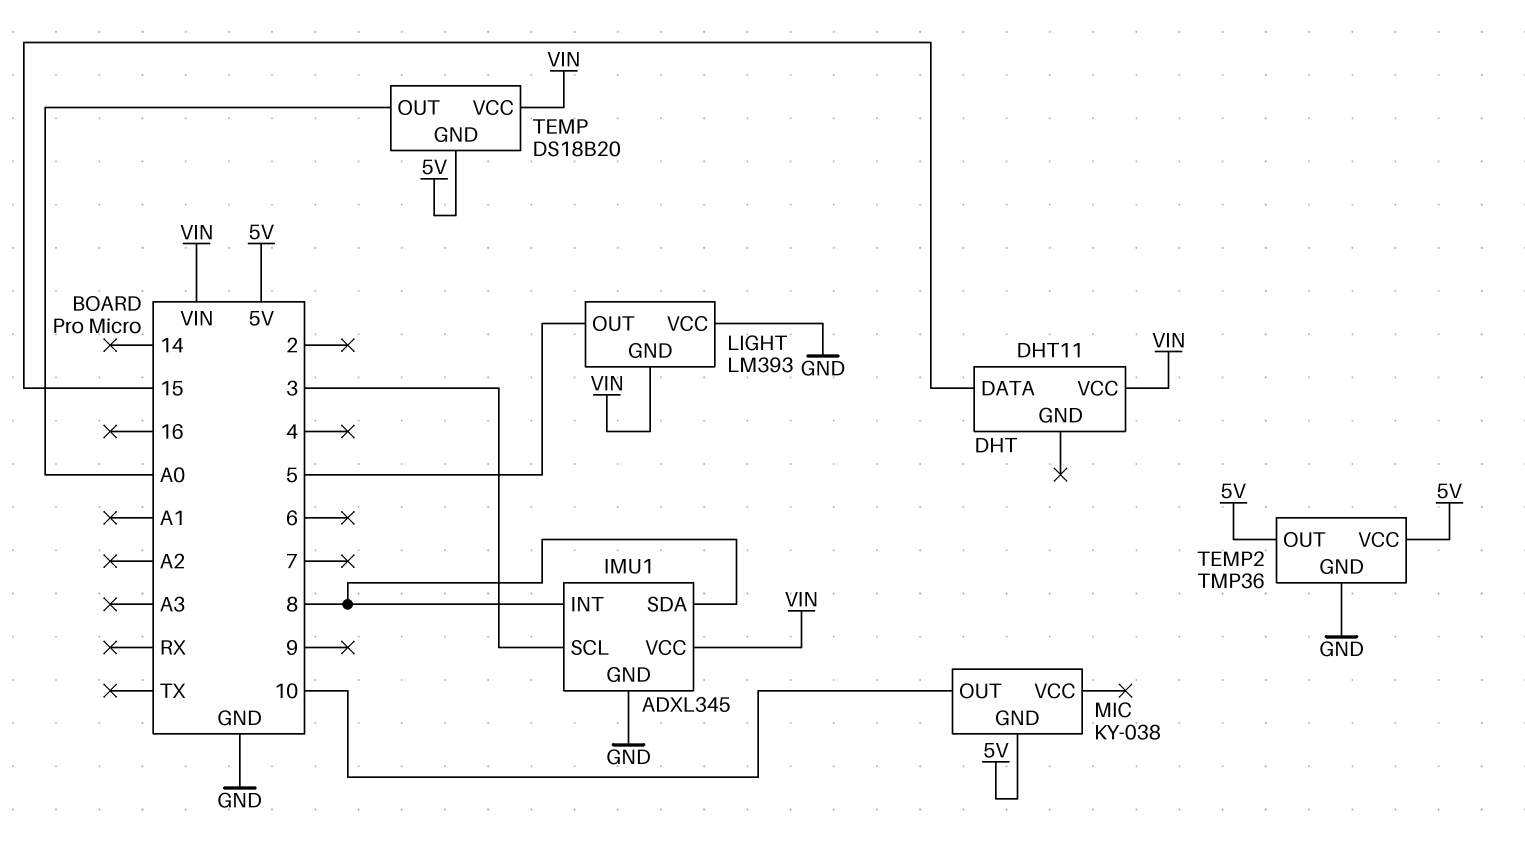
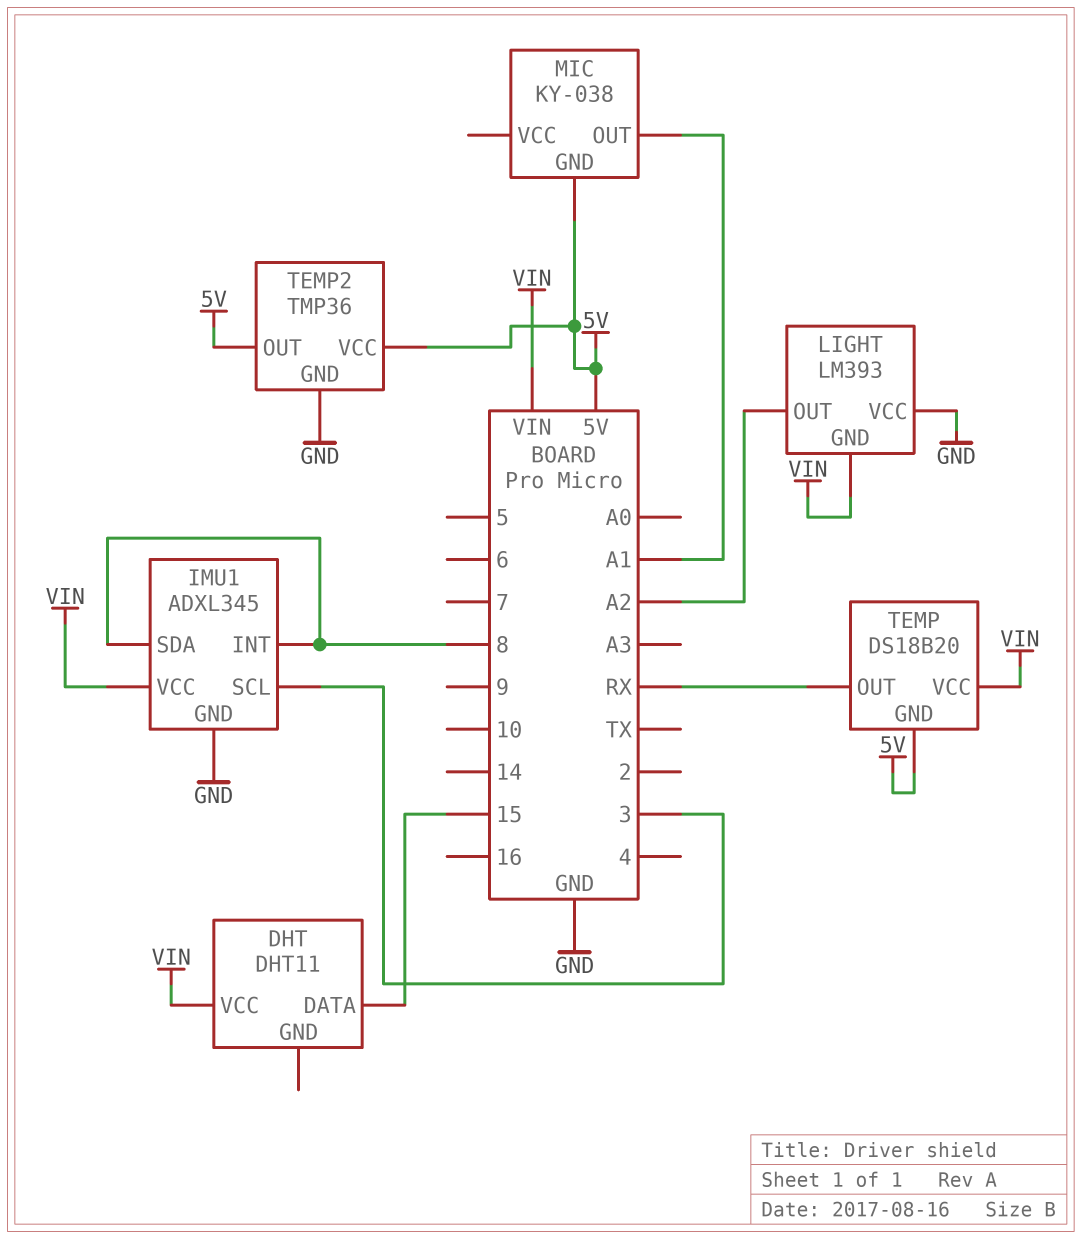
LIGHT pin OUT: 5 -> A2
MIC pin OUT: 10 -> A1
TEMP pin OUT: A0 -> RX

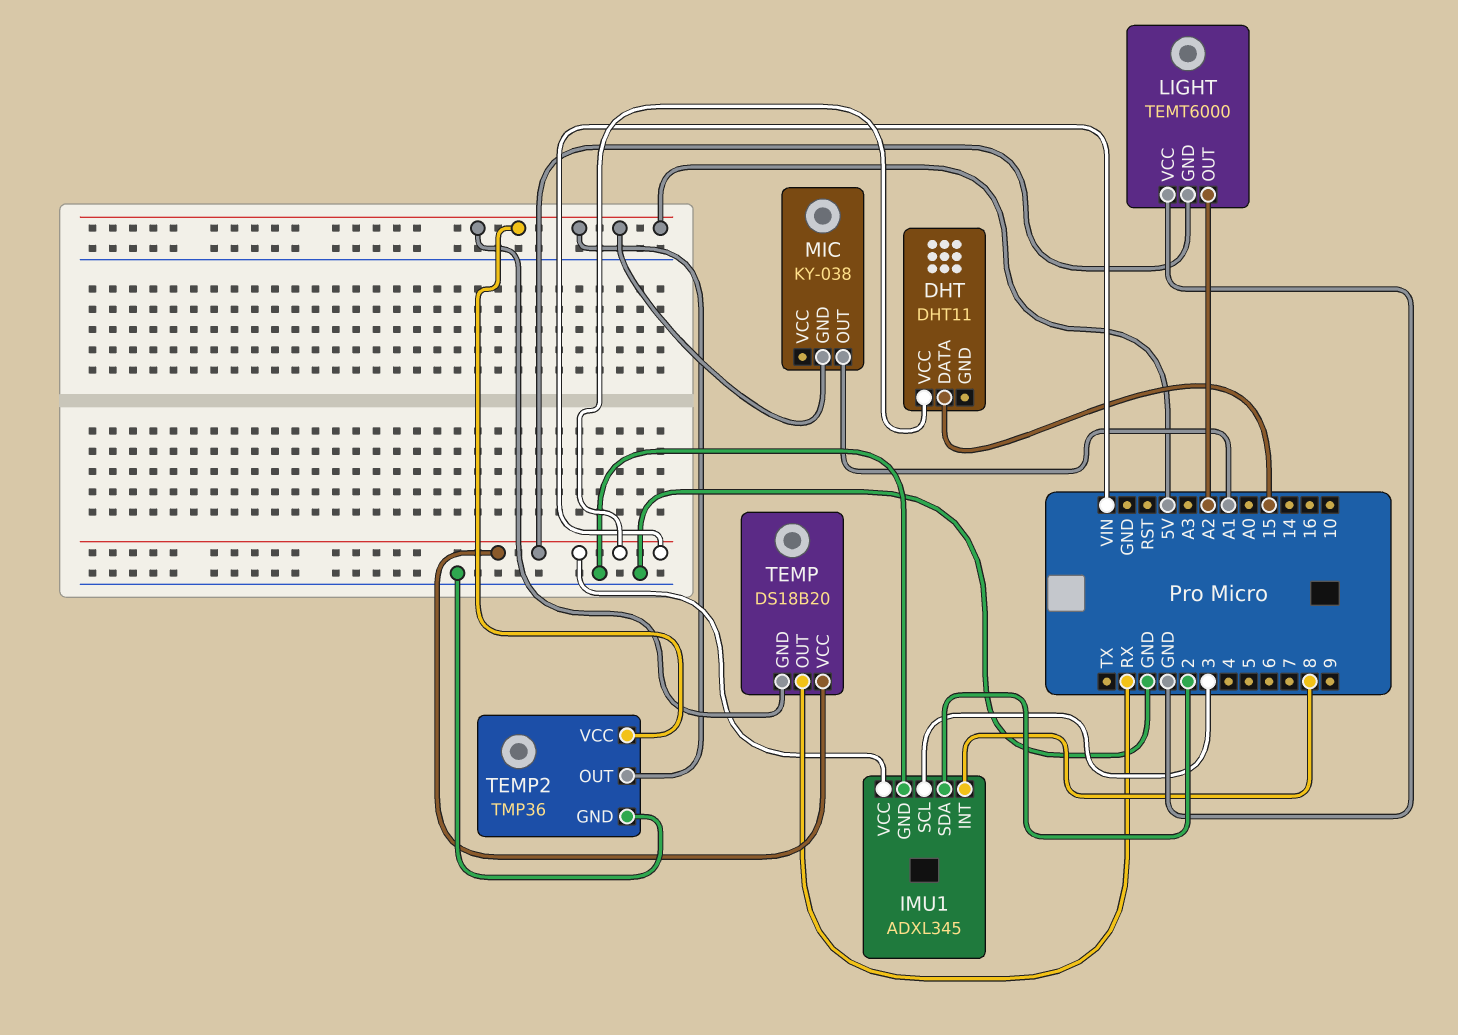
IMU1 pin SDA: 8 -> 2
LIGHT: LM393 -> TEMT6000

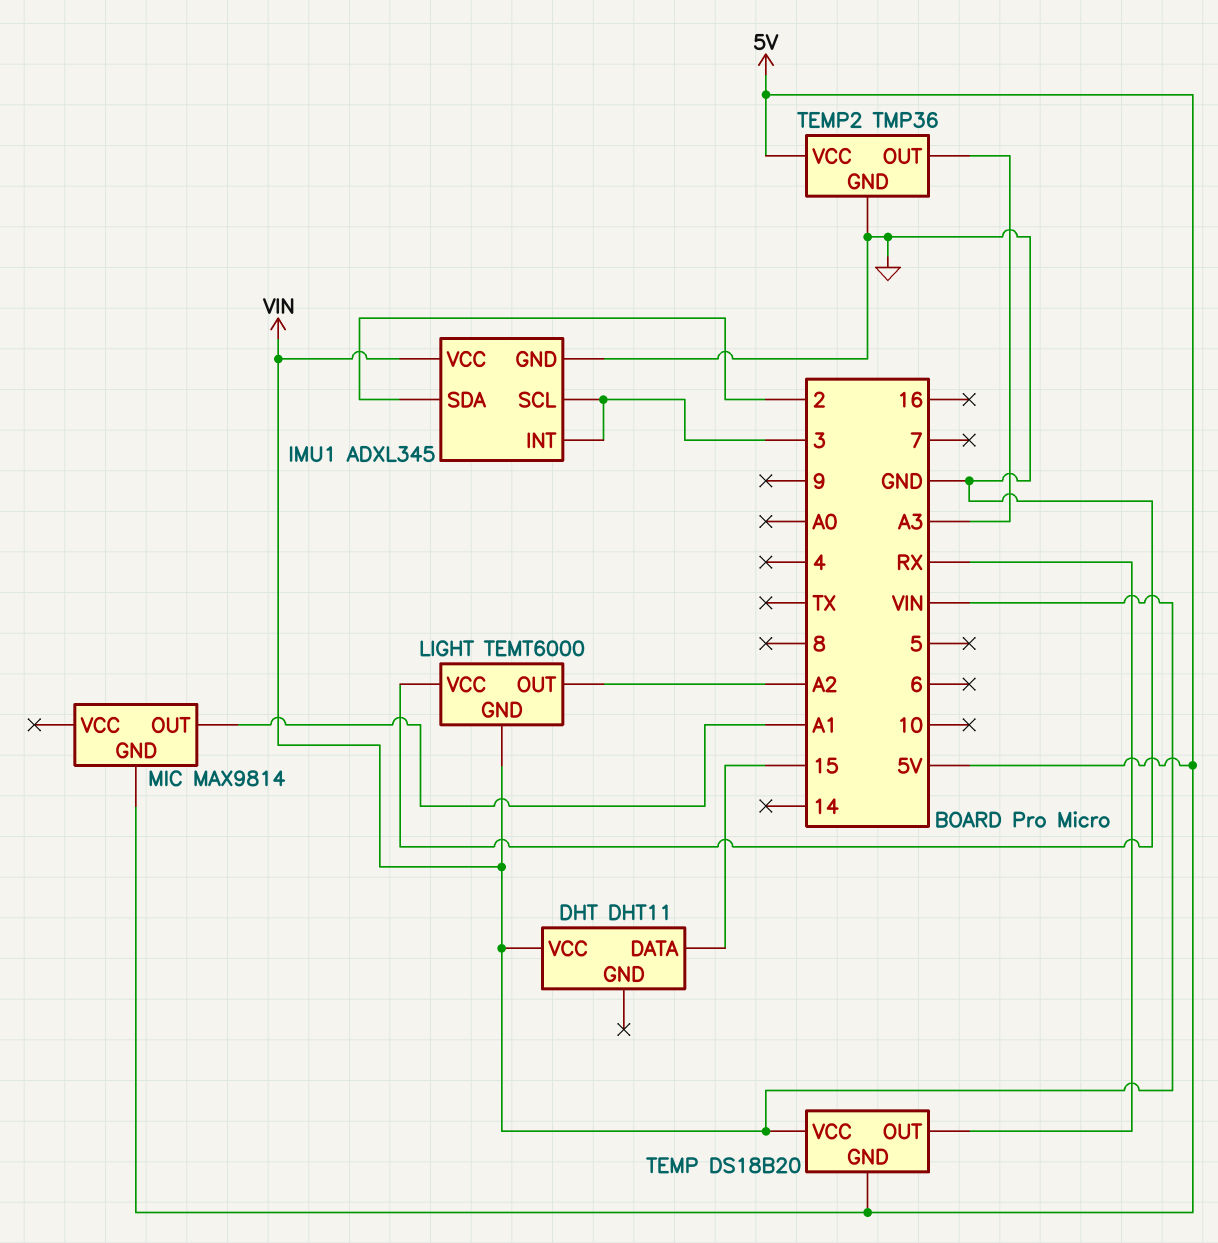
IMU1 pin INT: 8 -> 3
MIC: KY-038 -> MAX9814
TEMP2 pin OUT: 5V -> A3

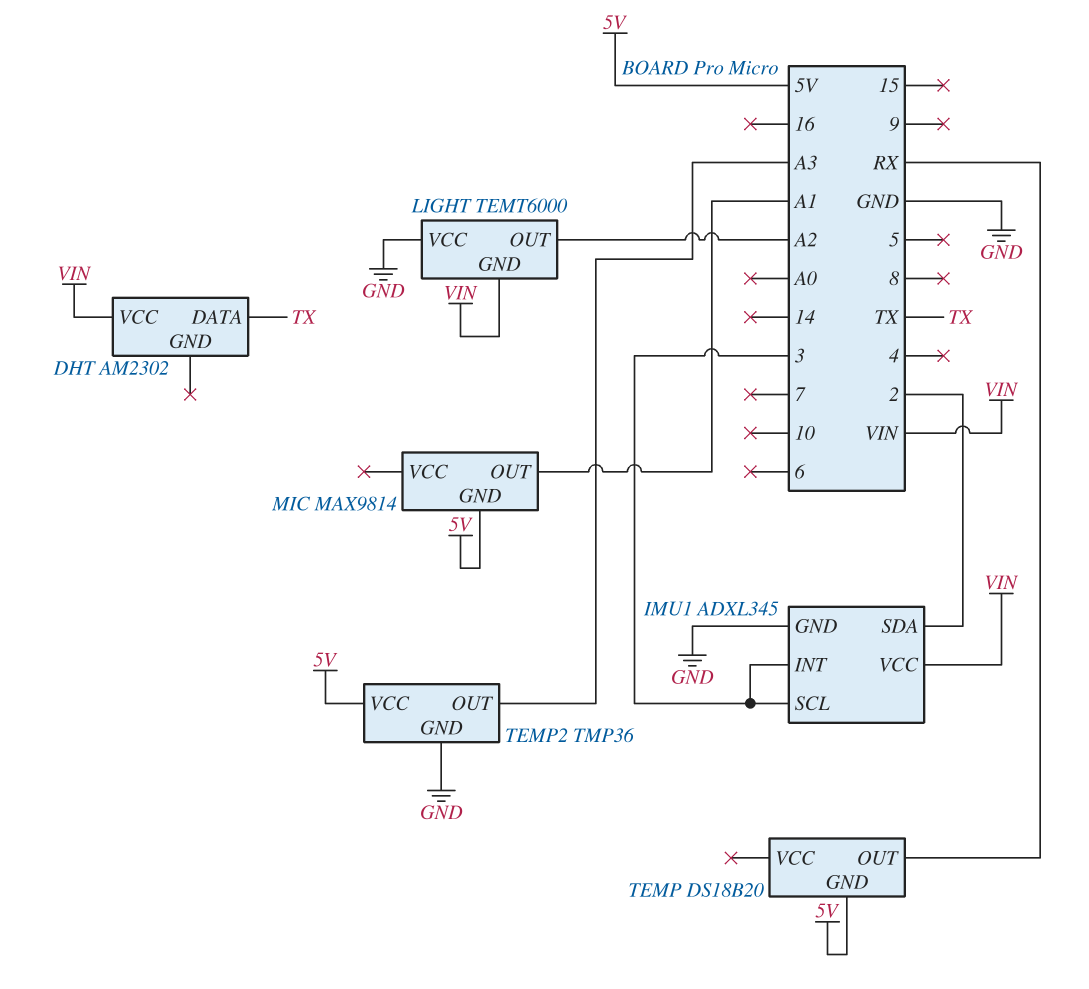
DHT: DHT11 -> AM2302
DHT pin DATA: 15 -> TX
TEMP pin VCC: VIN -> none

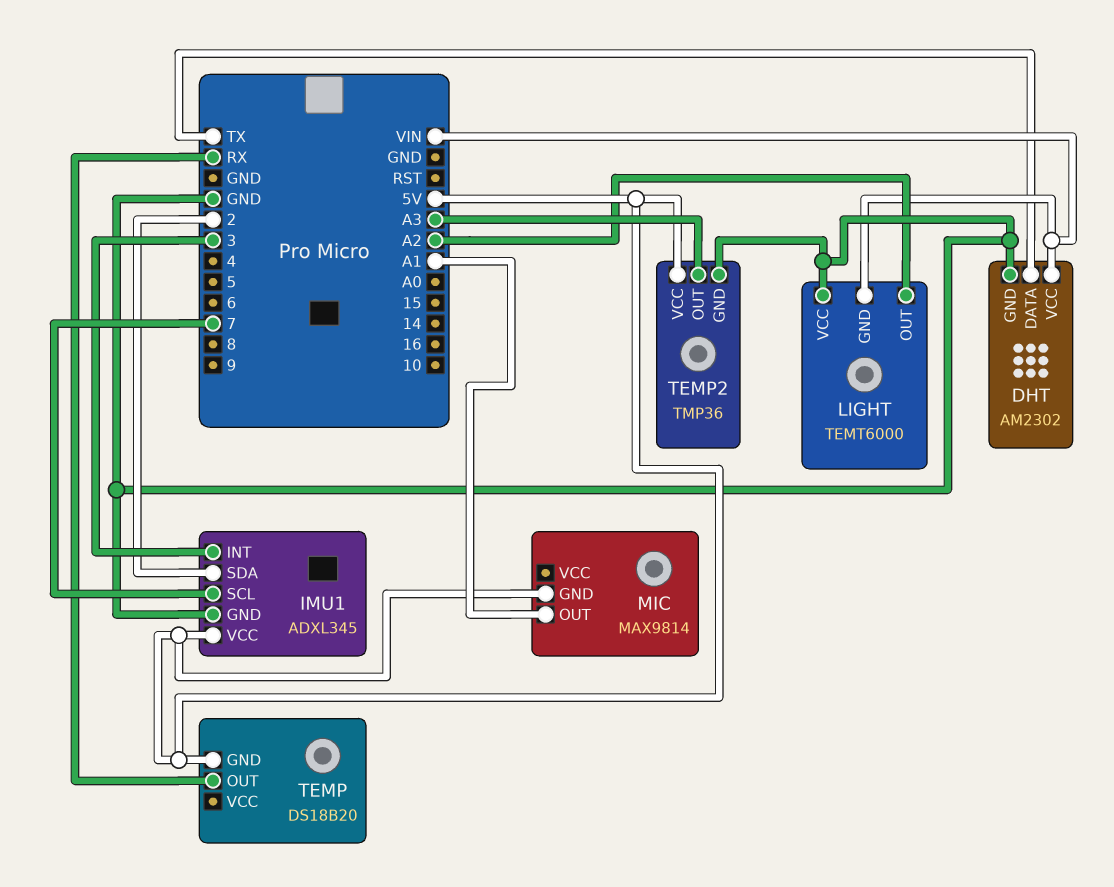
DHT pin GND: none -> GND
IMU1 pin SCL: 3 -> 7
IMU1 pin VCC: VIN -> 5V

